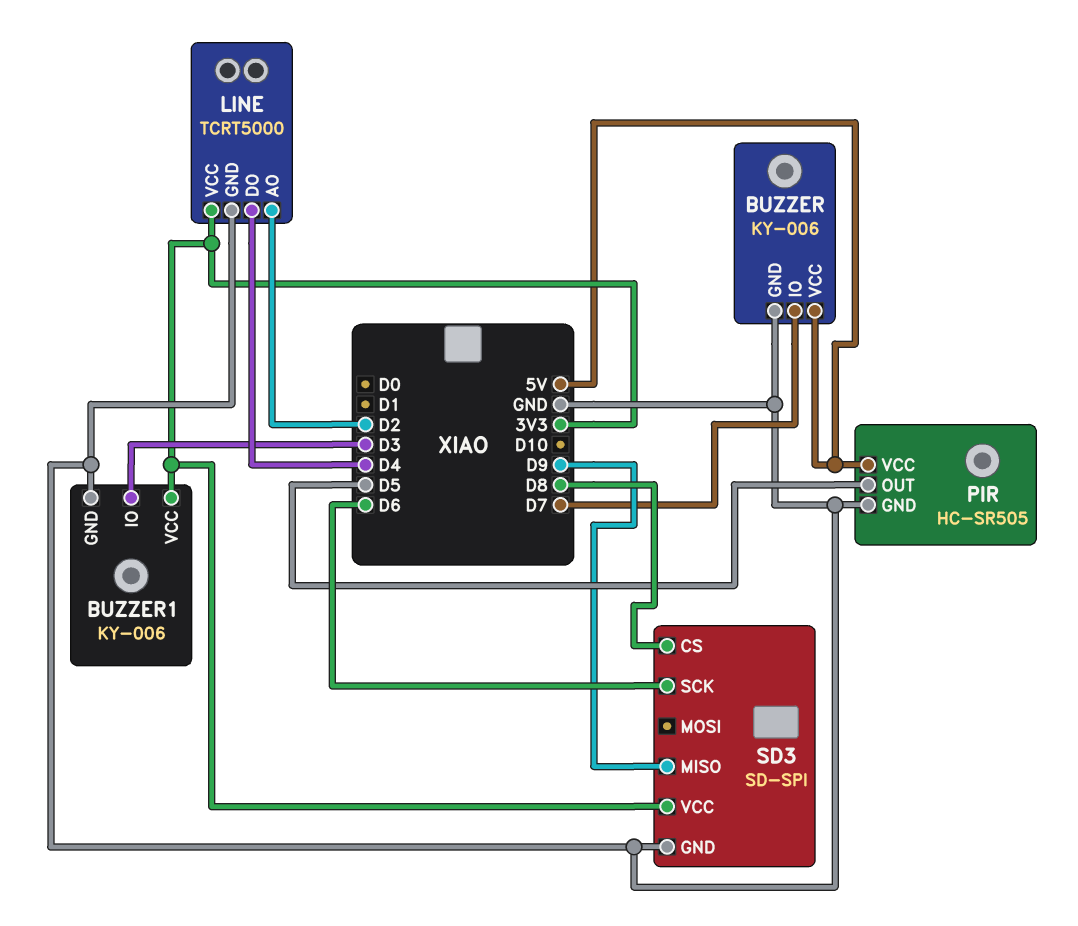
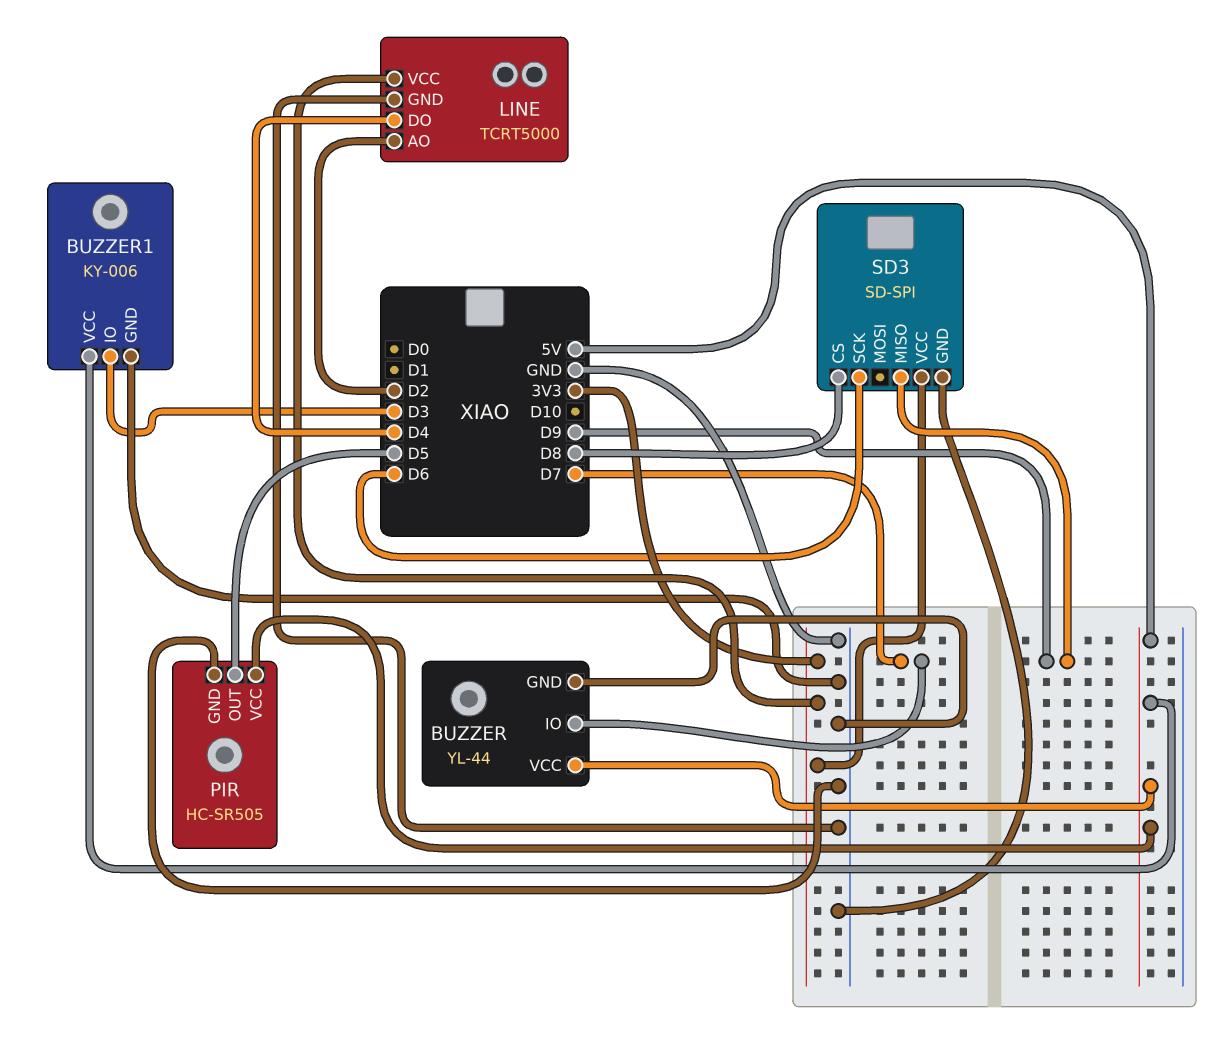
BUZZER: KY-006 -> YL-44
BUZZER1 pin VCC: 3V3 -> 5V

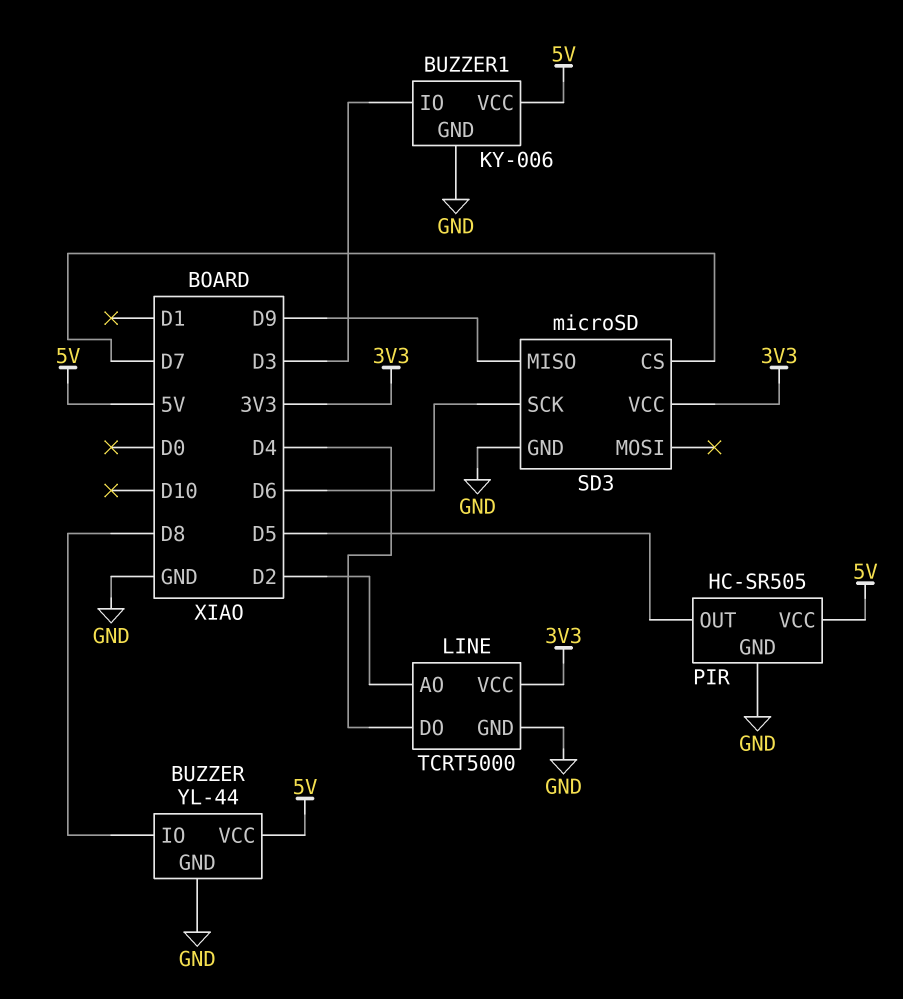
BUZZER pin IO: D7 -> D8
SD3: SD-SPI -> microSD
SD3 pin CS: D8 -> D7

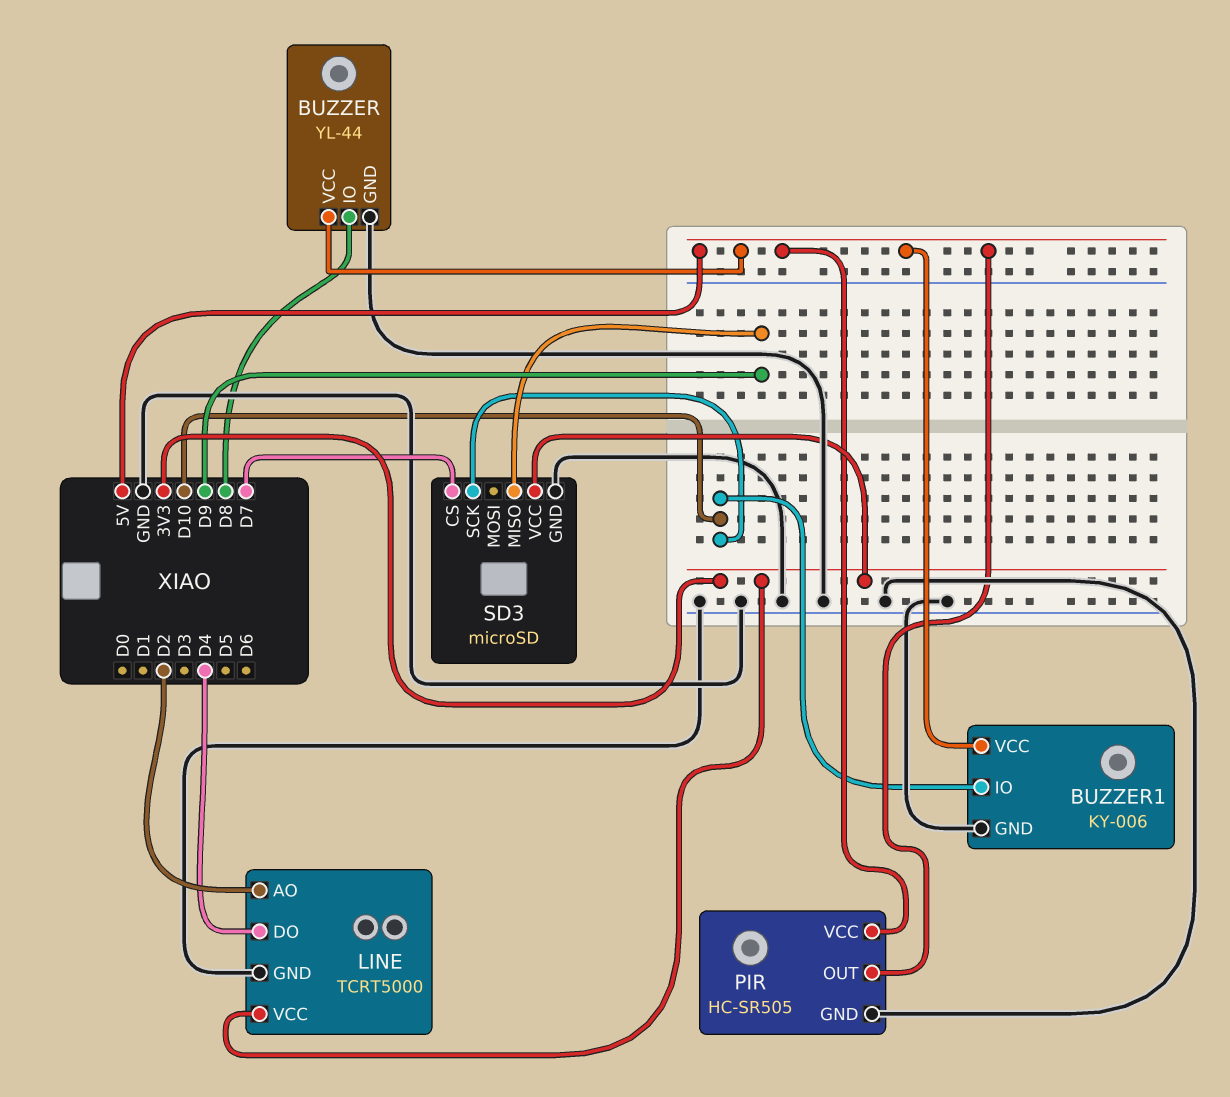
BUZZER1 pin IO: D3 -> D10
PIR pin OUT: D5 -> 5V
SD3 pin SCK: D6 -> D10

